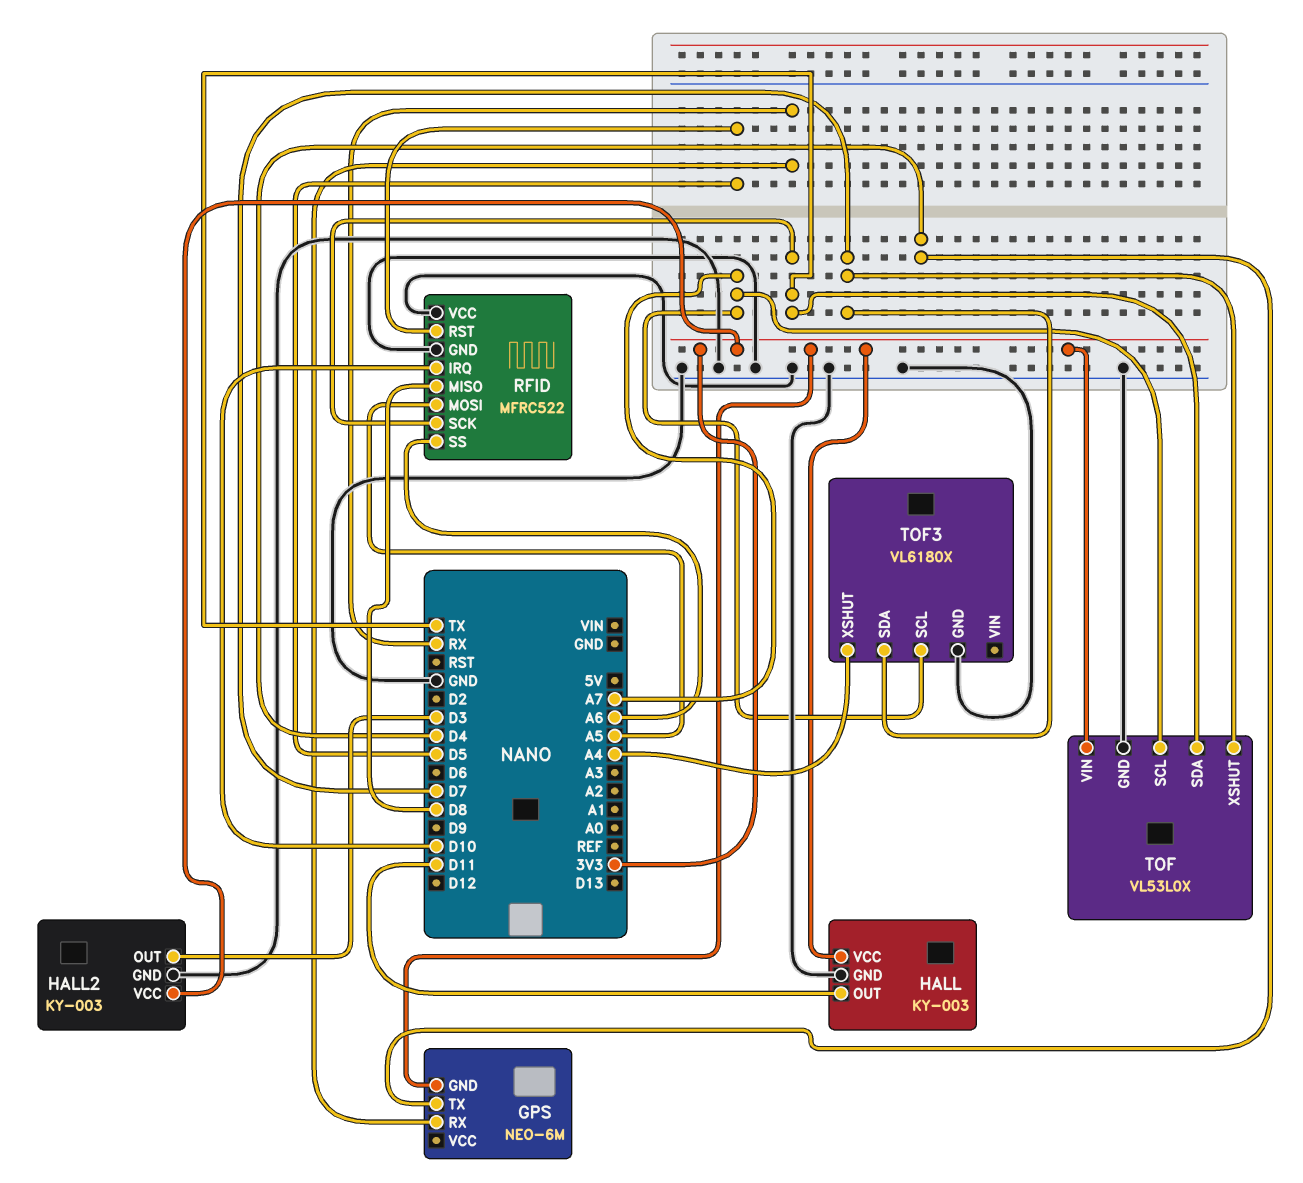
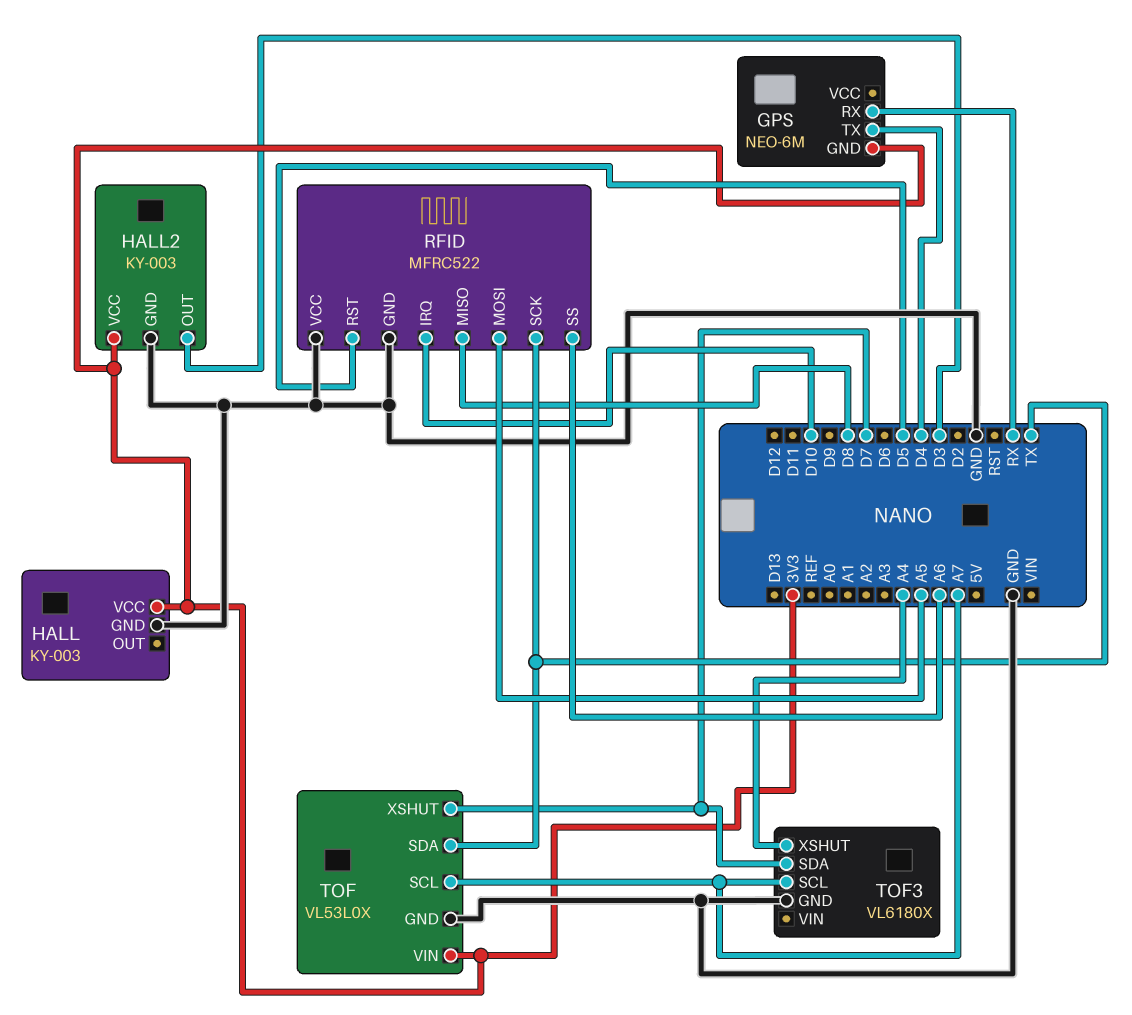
HALL pin OUT: D11 -> none

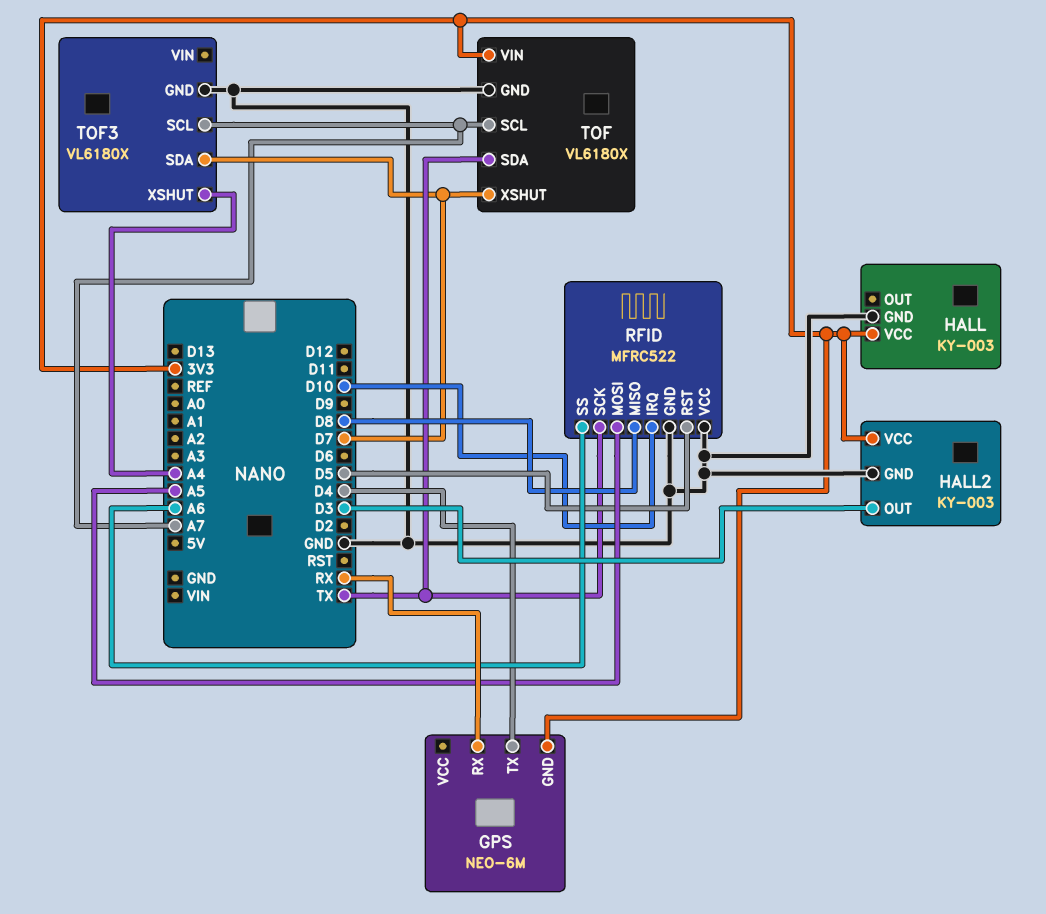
TOF: VL53L0X -> VL6180X

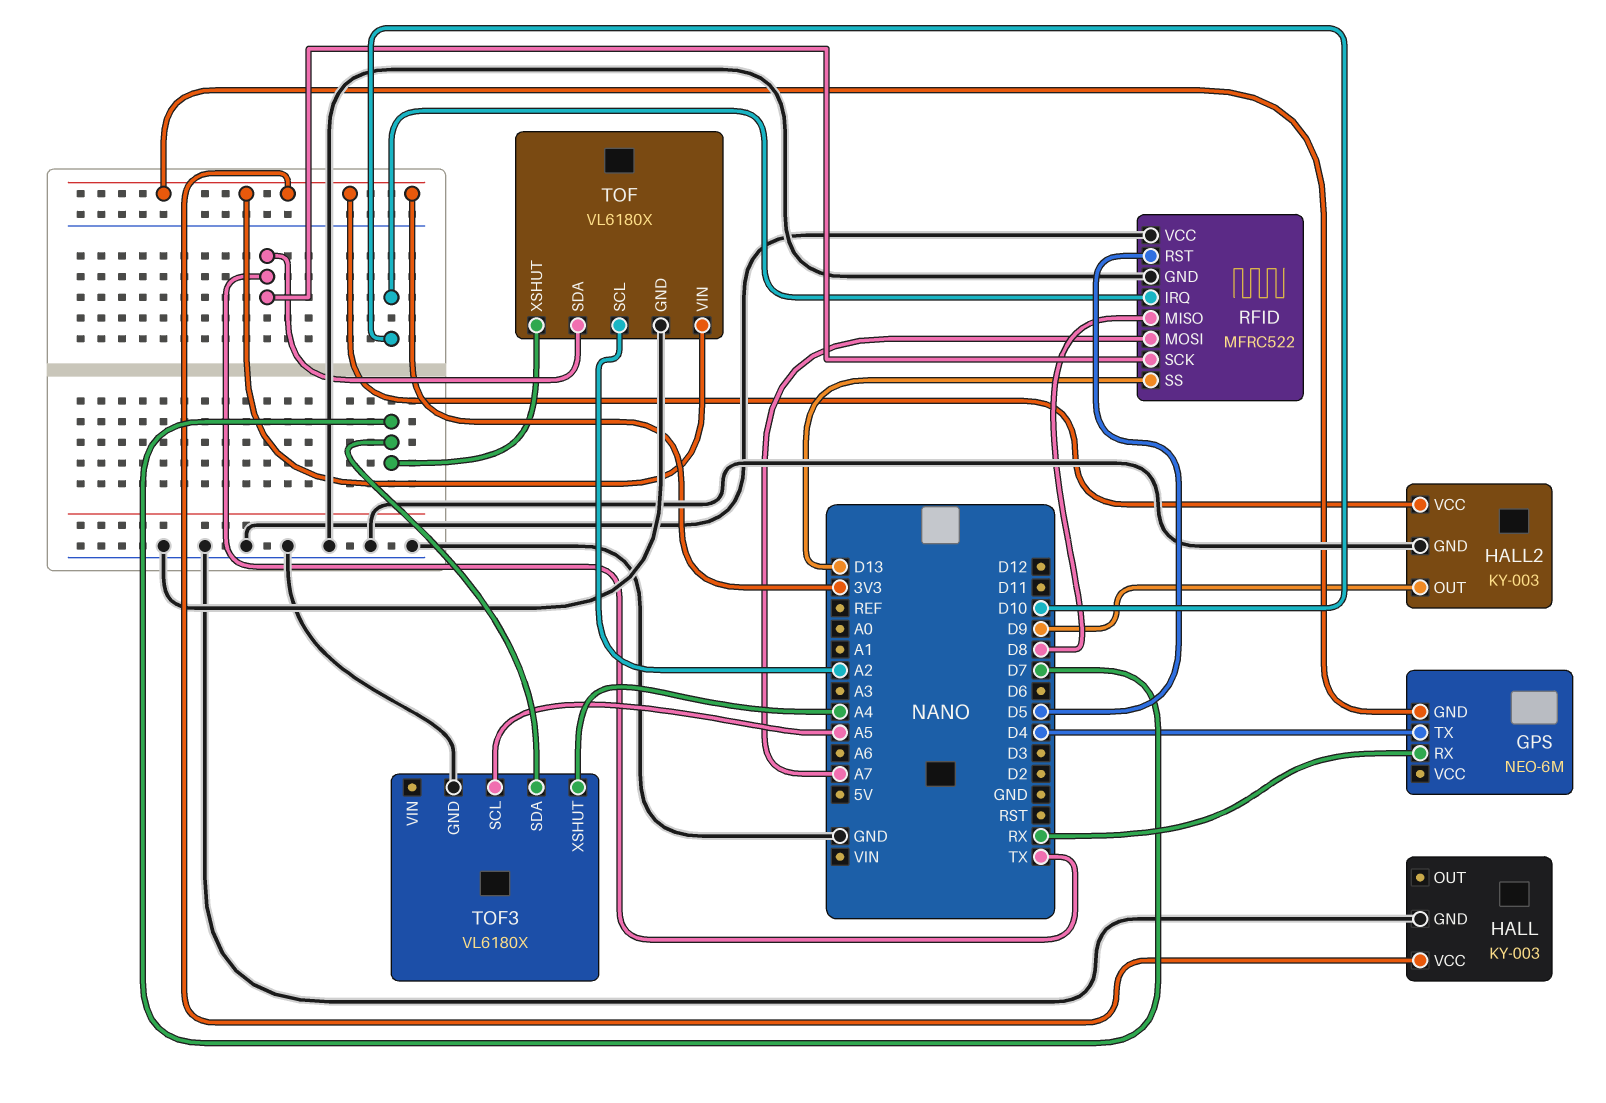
HALL2 pin OUT: D3 -> D9
RFID pin MOSI: A5 -> A7
RFID pin SS: A6 -> D13
TOF pin SCL: A7 -> A2
TOF3 pin SCL: A7 -> A5

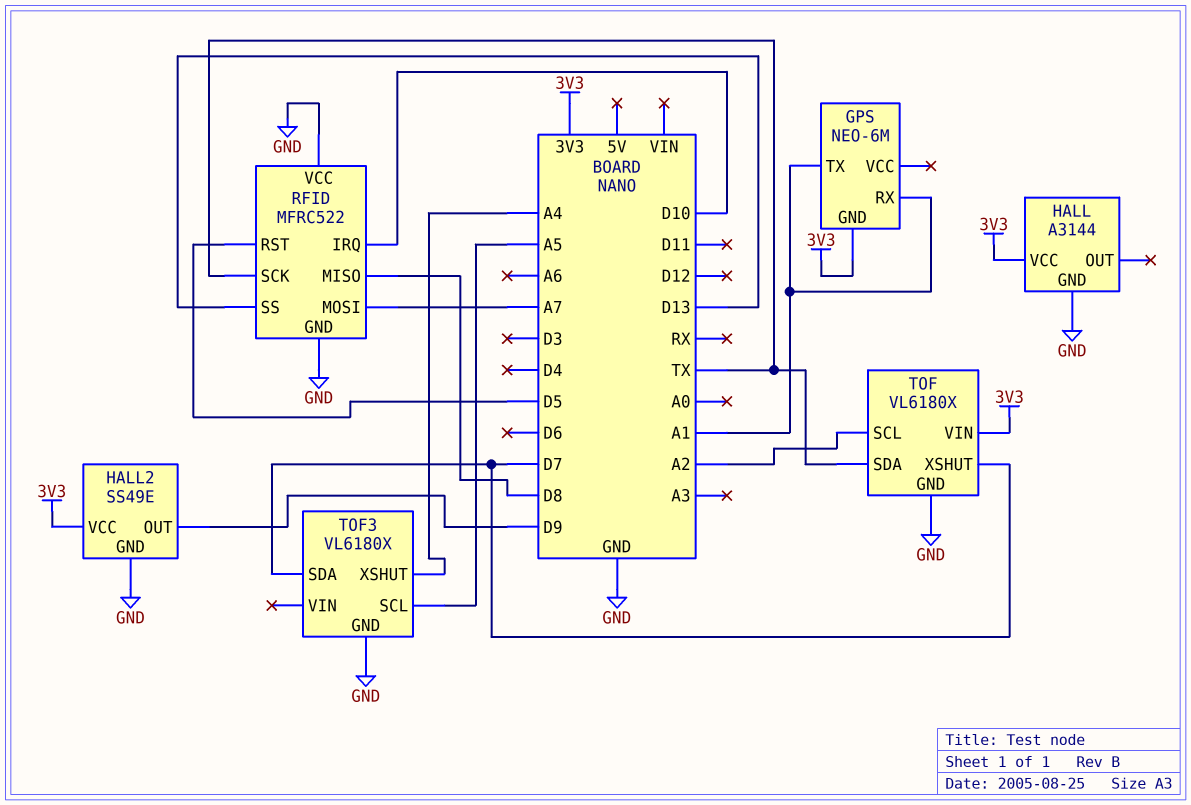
GPS pin RX: RX -> A1
GPS pin TX: D4 -> A1
HALL: KY-003 -> A3144
HALL2: KY-003 -> SS49E

